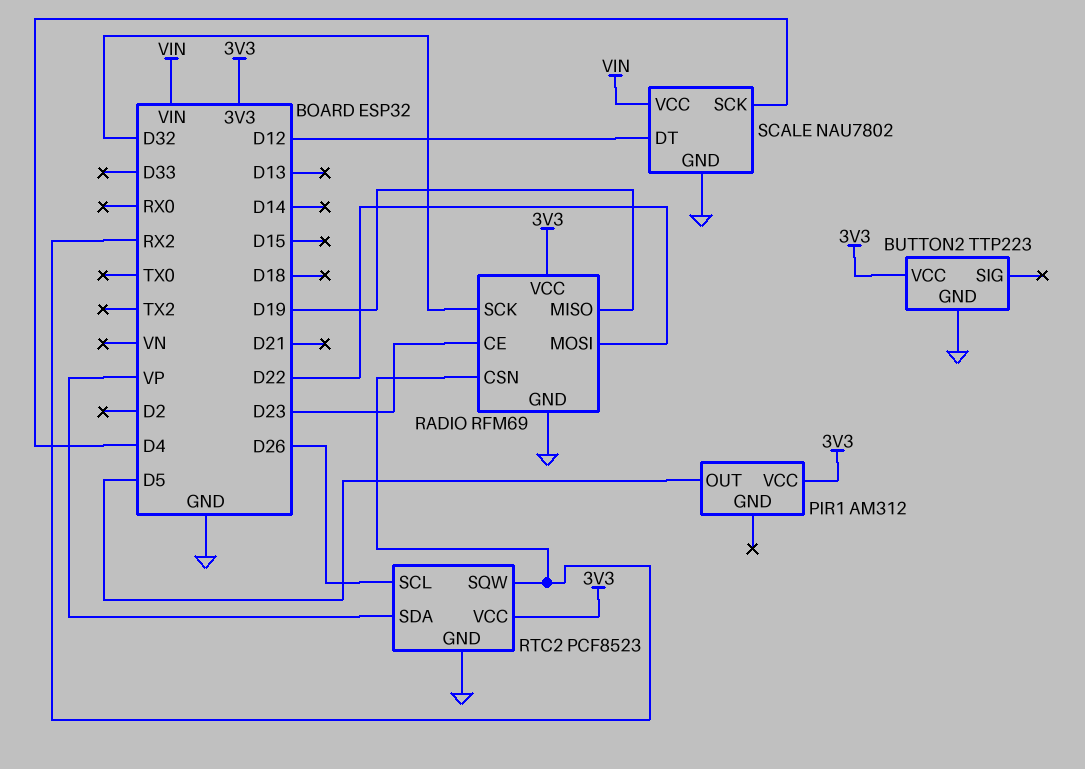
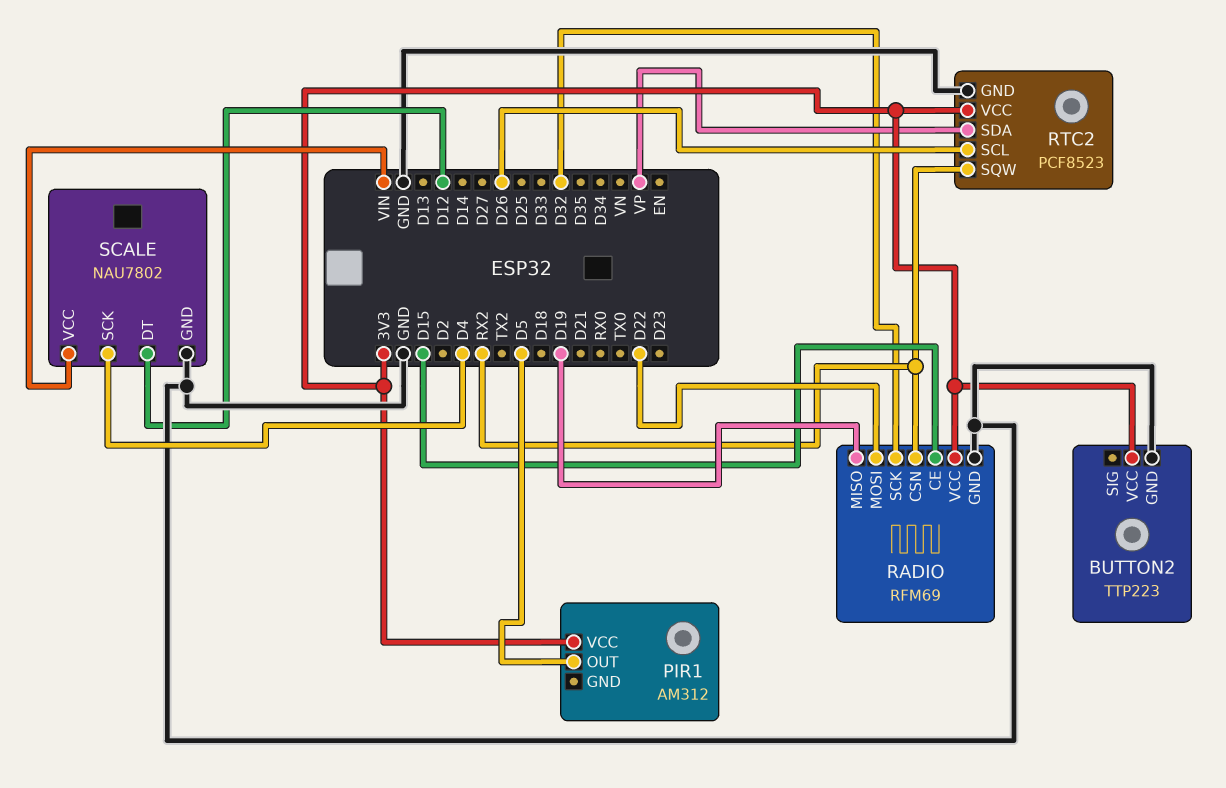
RADIO pin CE: D23 -> D15

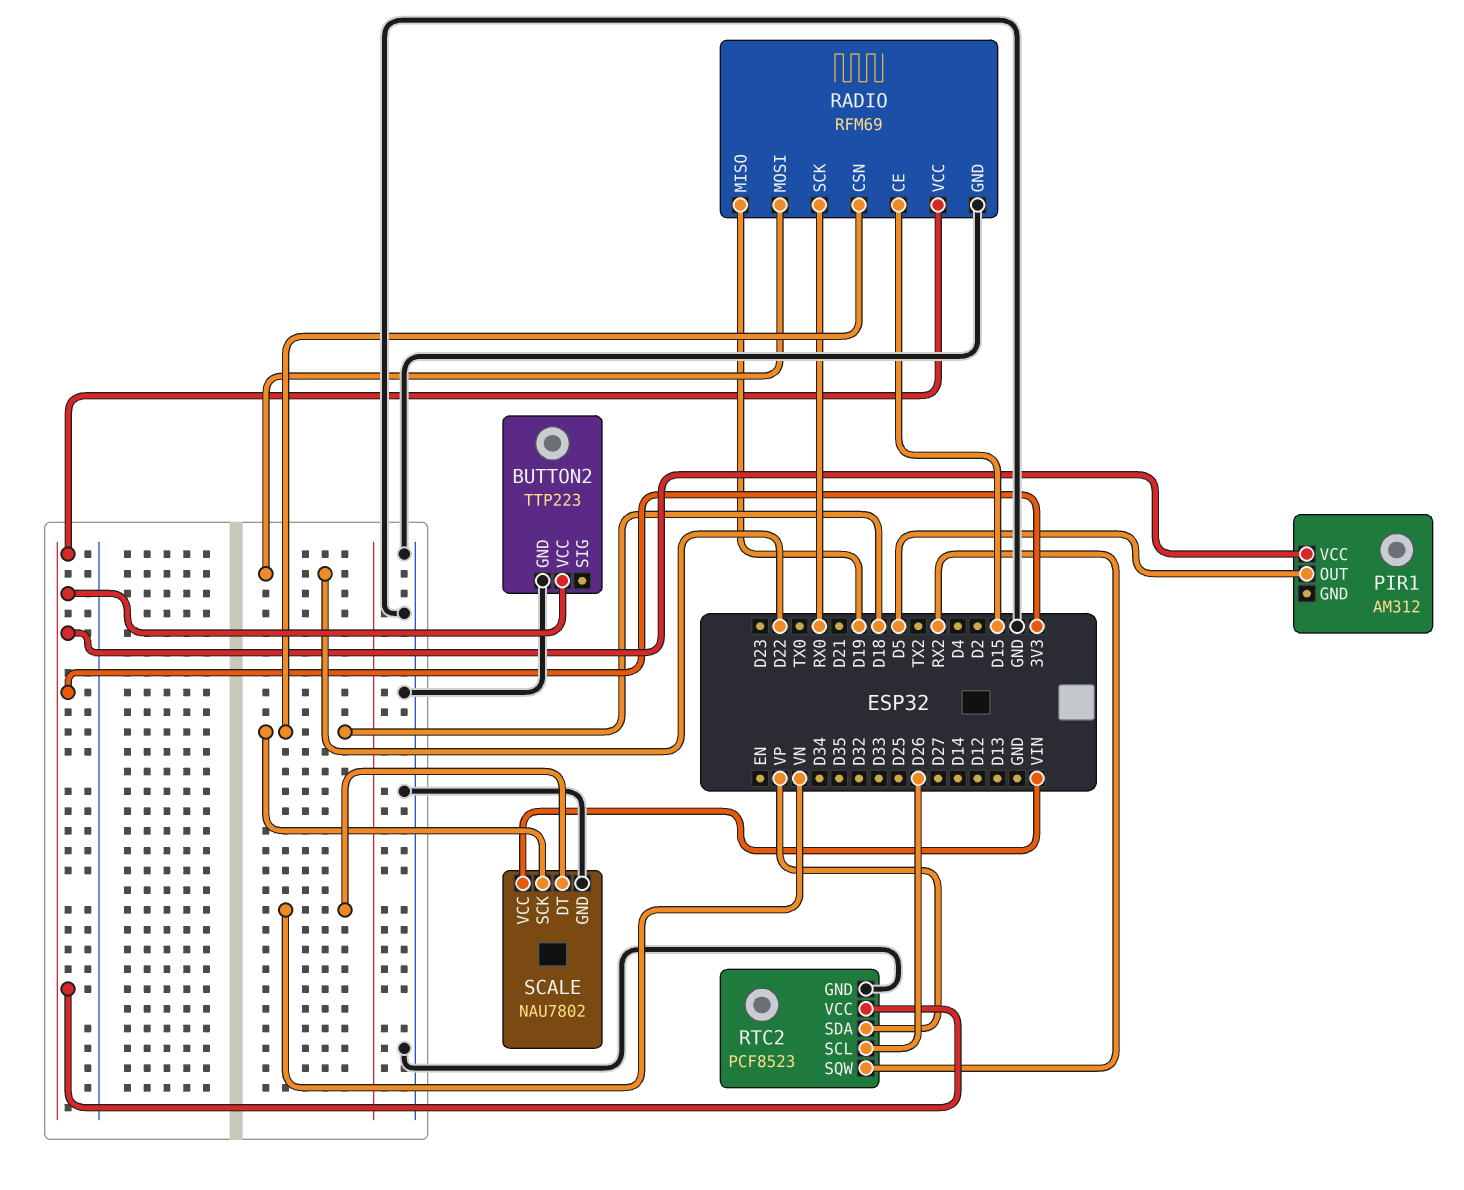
RADIO pin CSN: RX2 -> D18
RADIO pin SCK: D32 -> RX0
SCALE pin DT: D12 -> VN
SCALE pin SCK: D4 -> D18

